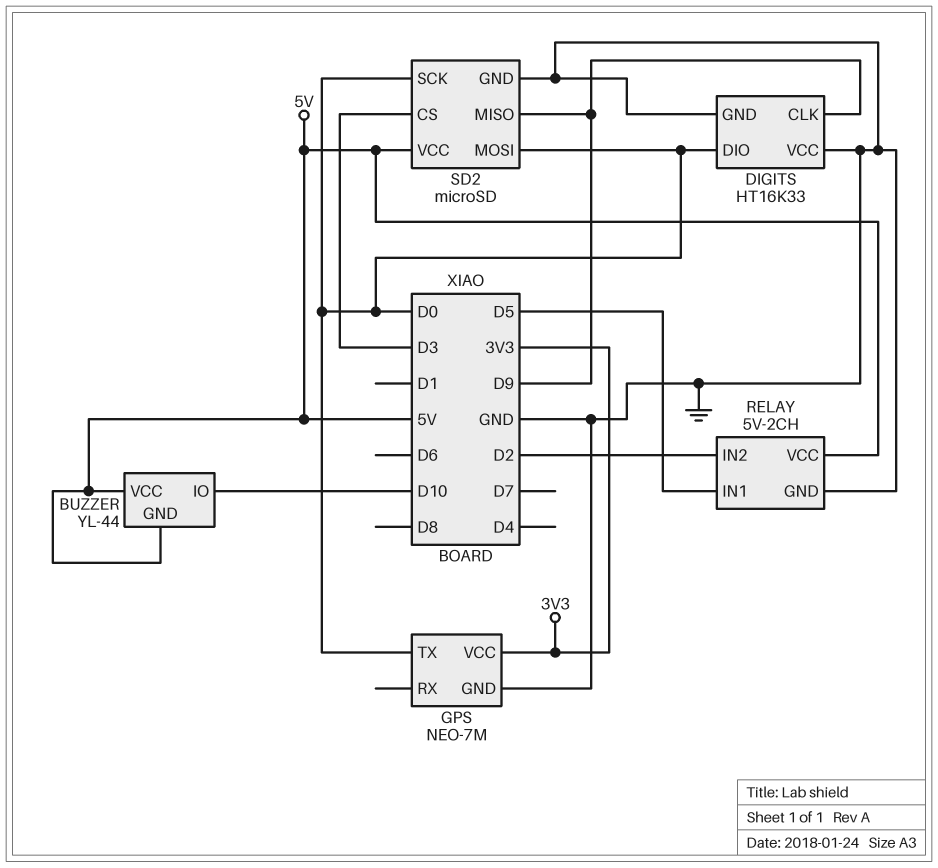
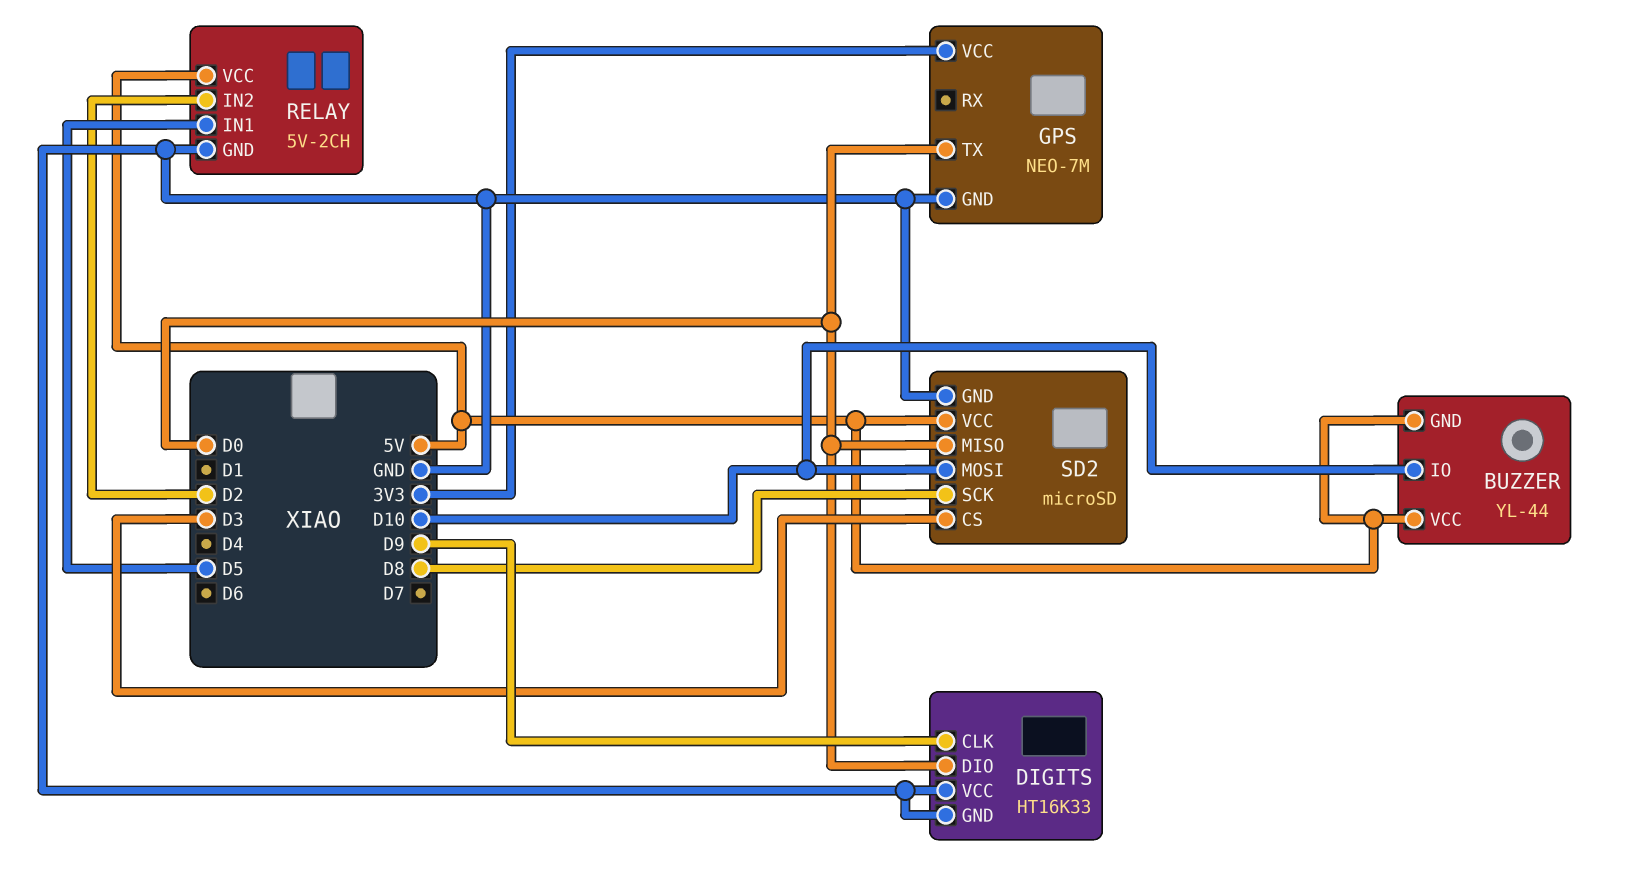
SD2 pin MISO: D9 -> D0
SD2 pin MOSI: D0 -> D10
SD2 pin SCK: D0 -> D8

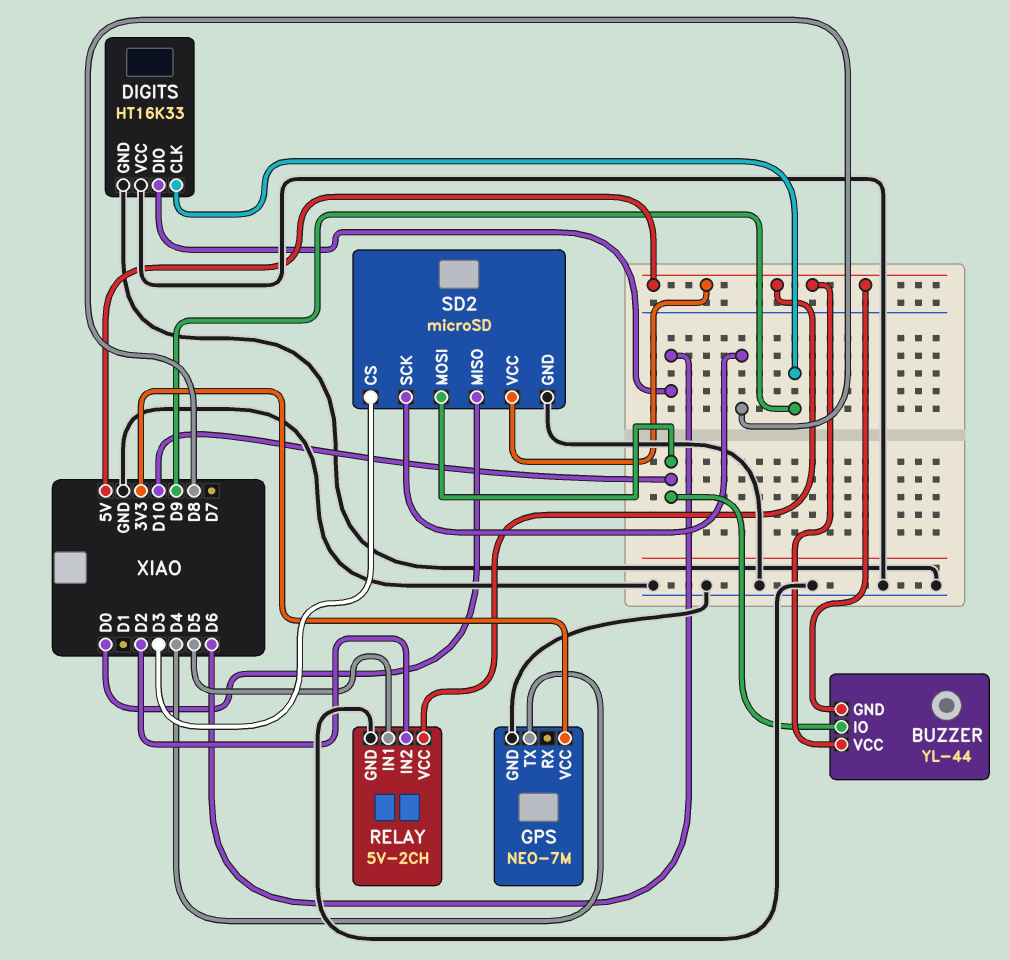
DIGITS pin DIO: D0 -> D6
GPS pin TX: D0 -> D4

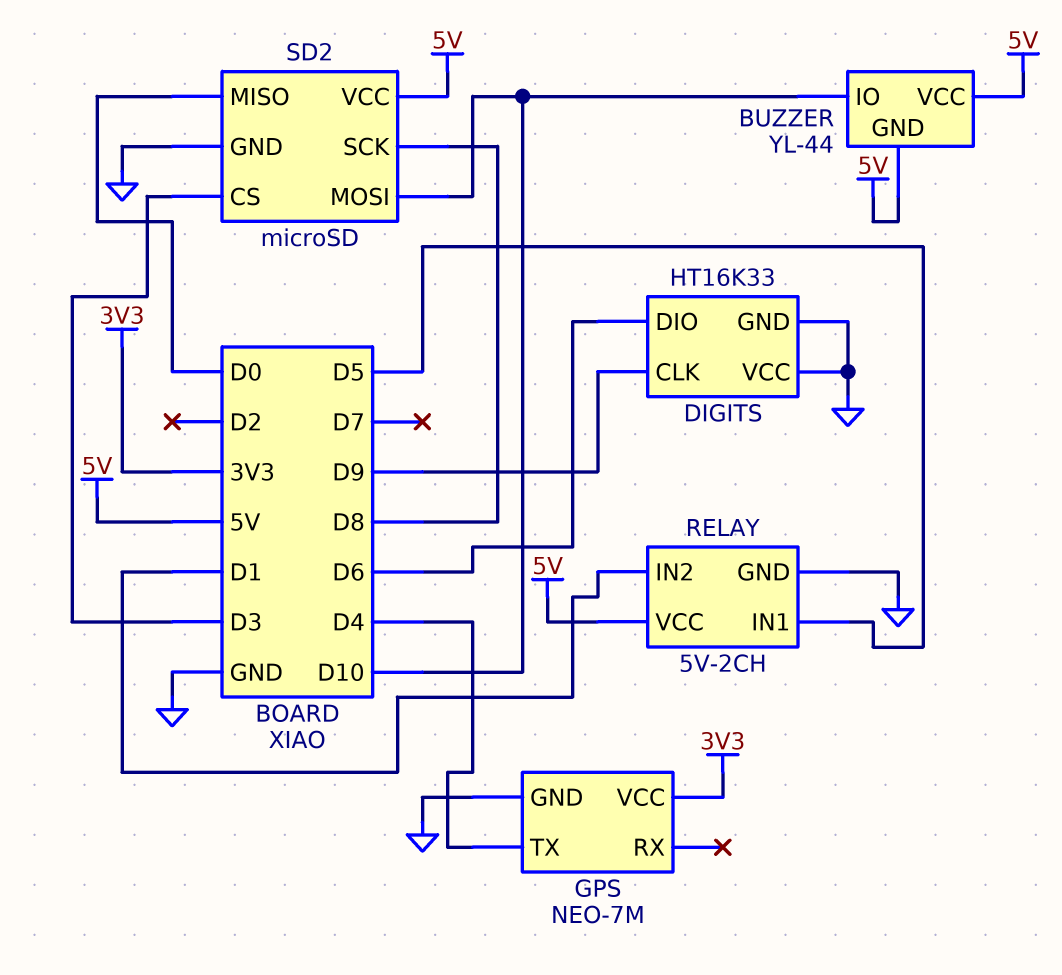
RELAY pin IN2: D2 -> D1

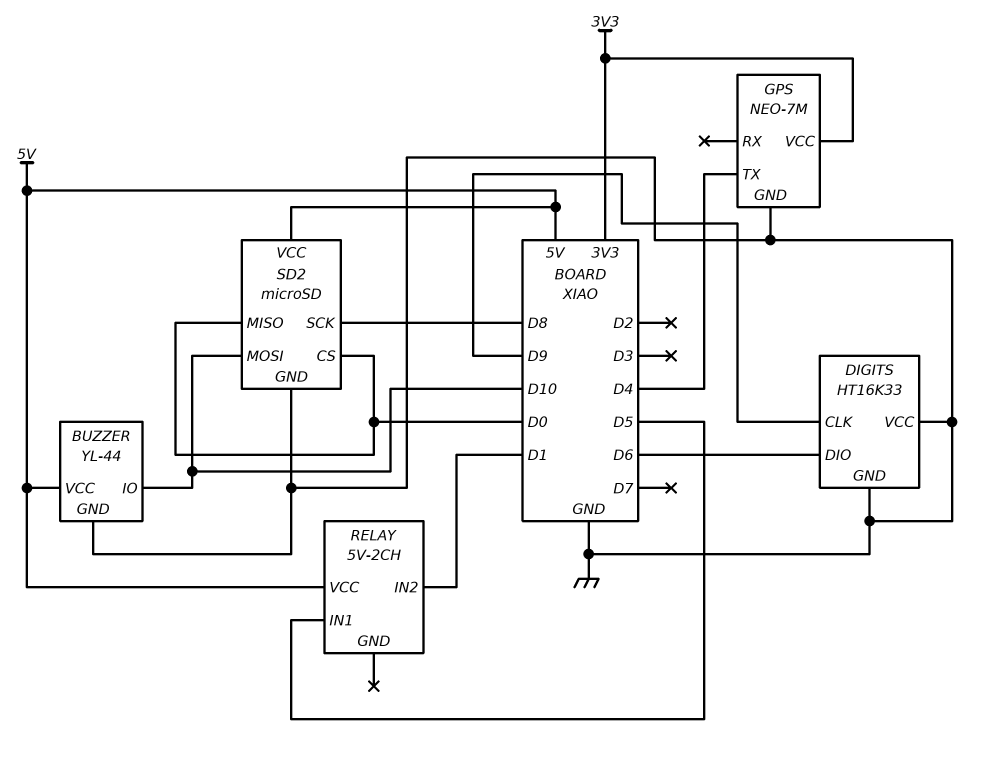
BUZZER pin GND: 5V -> GND
RELAY pin GND: GND -> none
SD2 pin CS: D3 -> D0

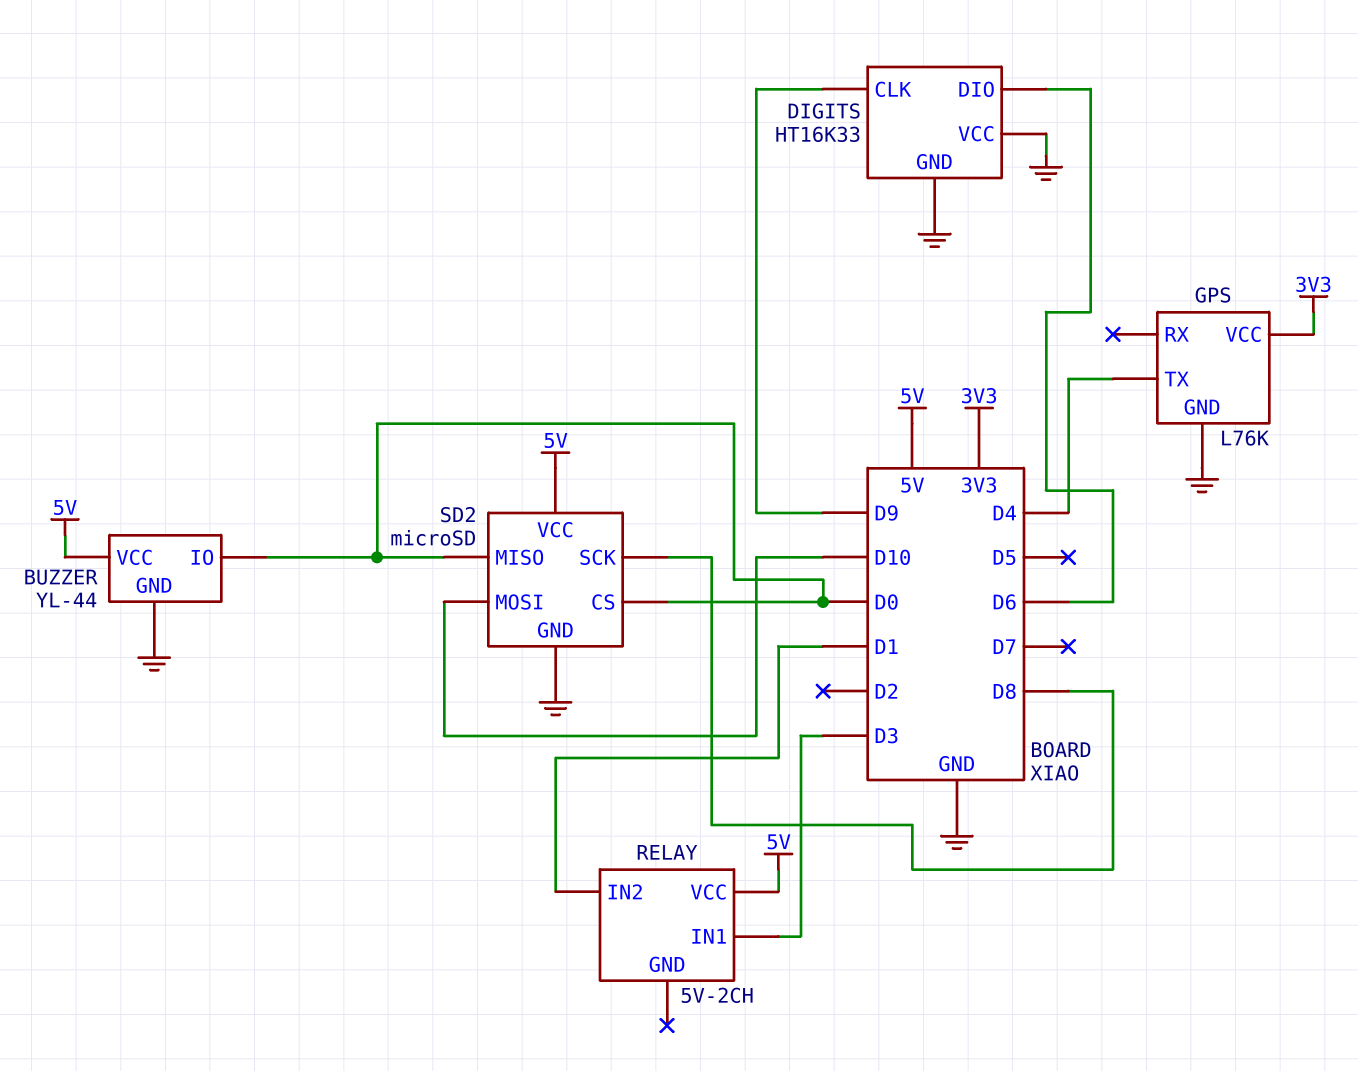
BUZZER pin IO: D10 -> D0
GPS: NEO-7M -> L76K
RELAY pin IN1: D5 -> D3

